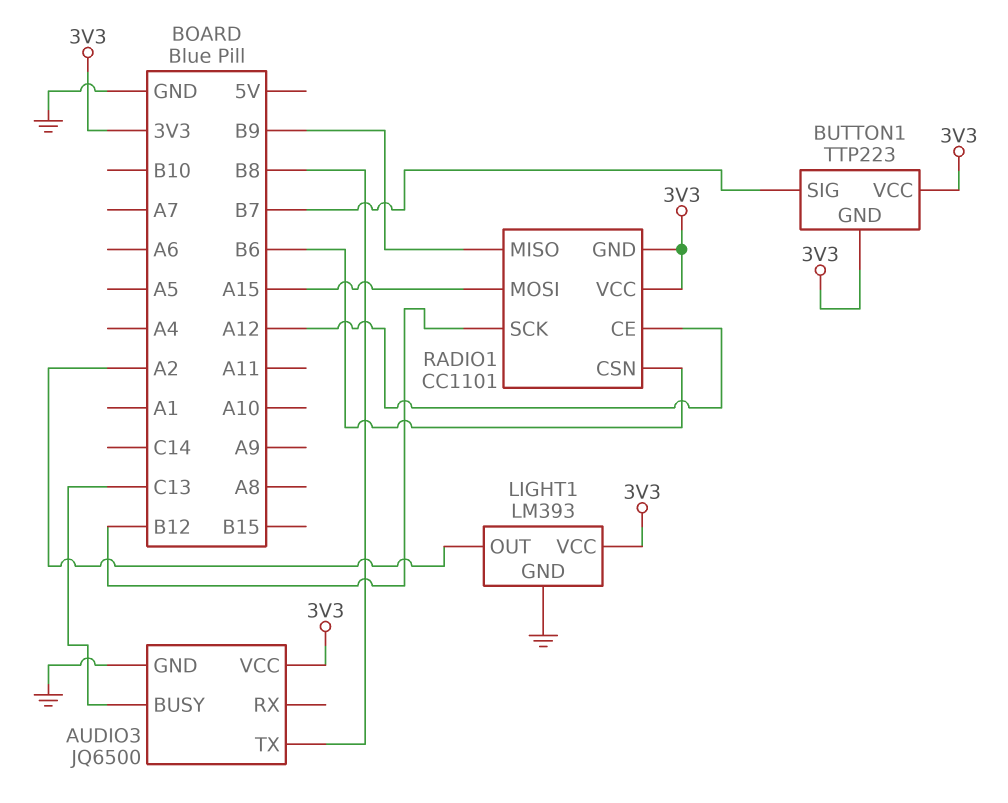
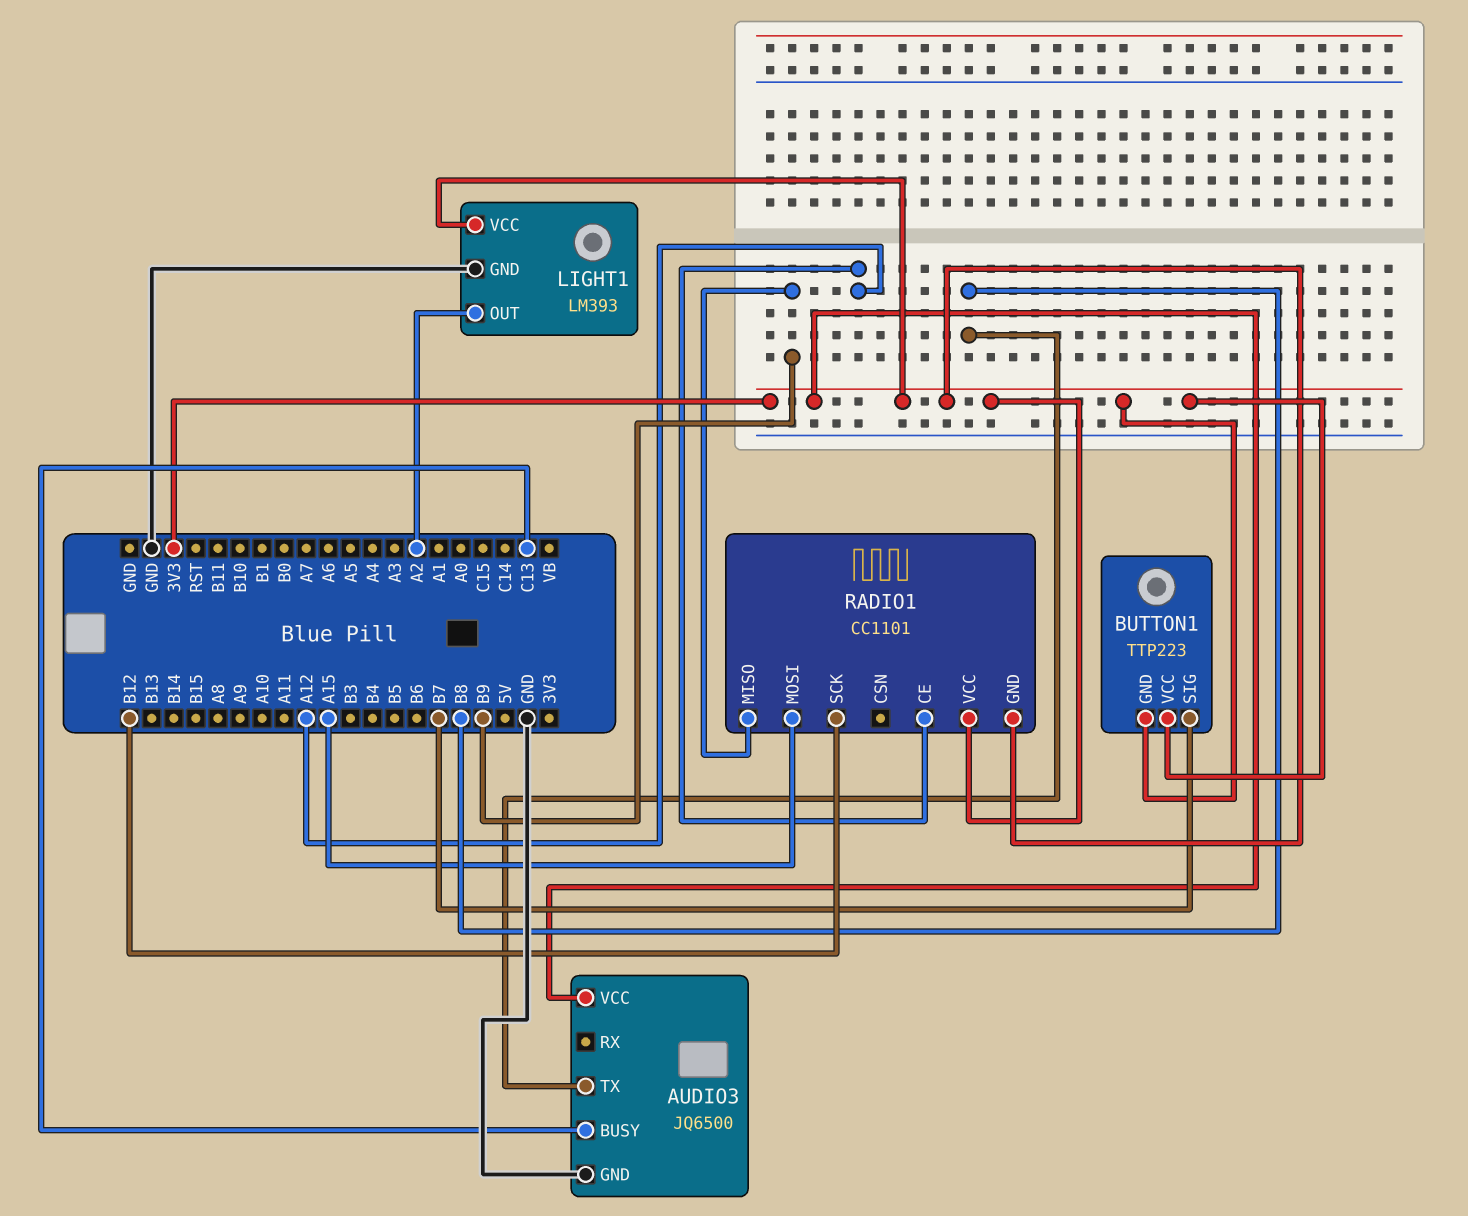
RADIO1 pin CSN: B6 -> none

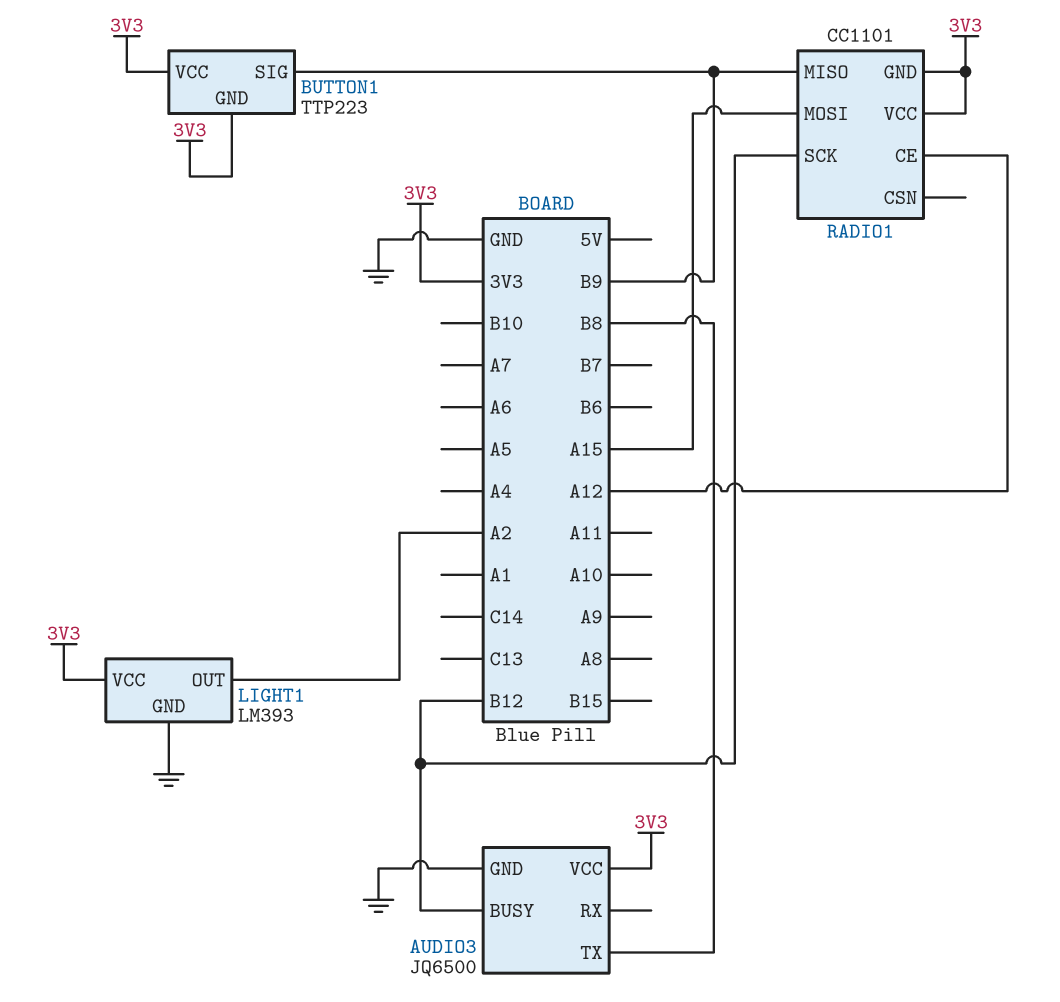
AUDIO3 pin BUSY: C13 -> B12
BUTTON1 pin SIG: B7 -> B9

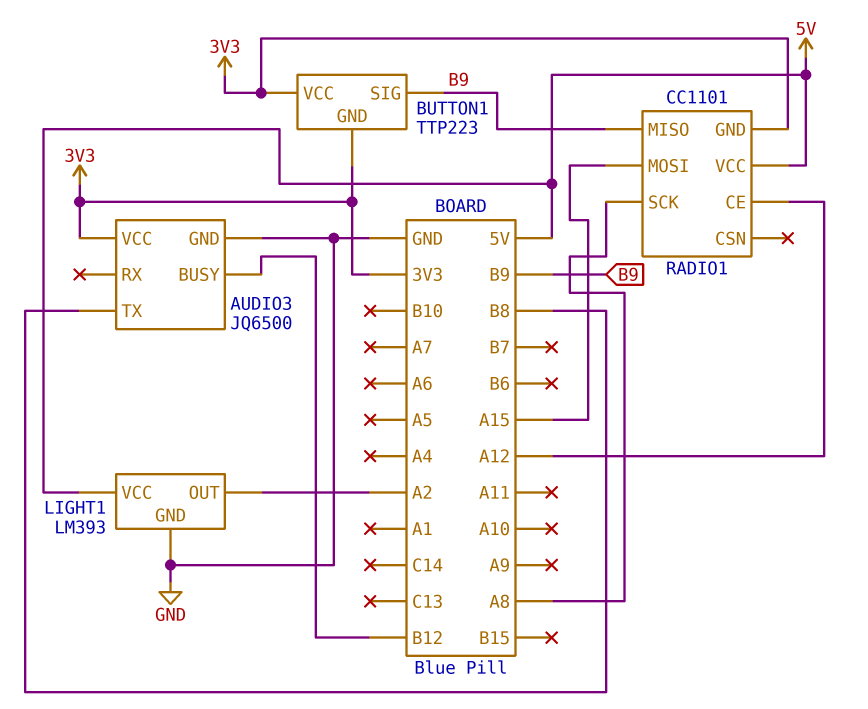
LIGHT1 pin VCC: 3V3 -> 5V
RADIO1 pin SCK: B12 -> A8
RADIO1 pin VCC: 3V3 -> 5V

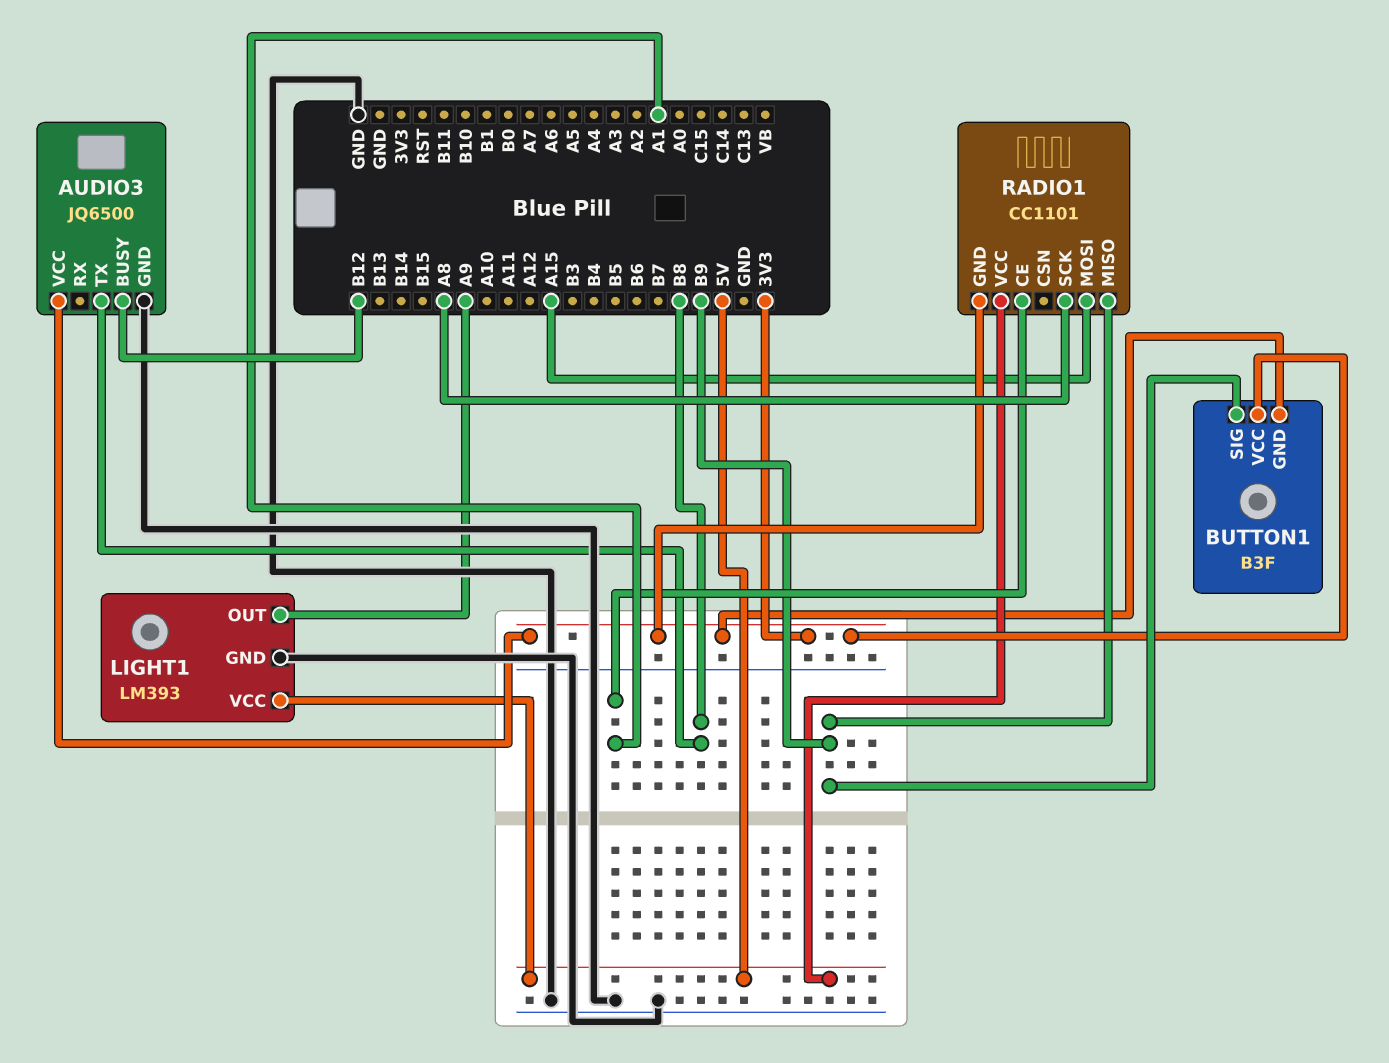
BUTTON1: TTP223 -> B3F
LIGHT1 pin OUT: A2 -> A9
RADIO1 pin CE: A12 -> A1

